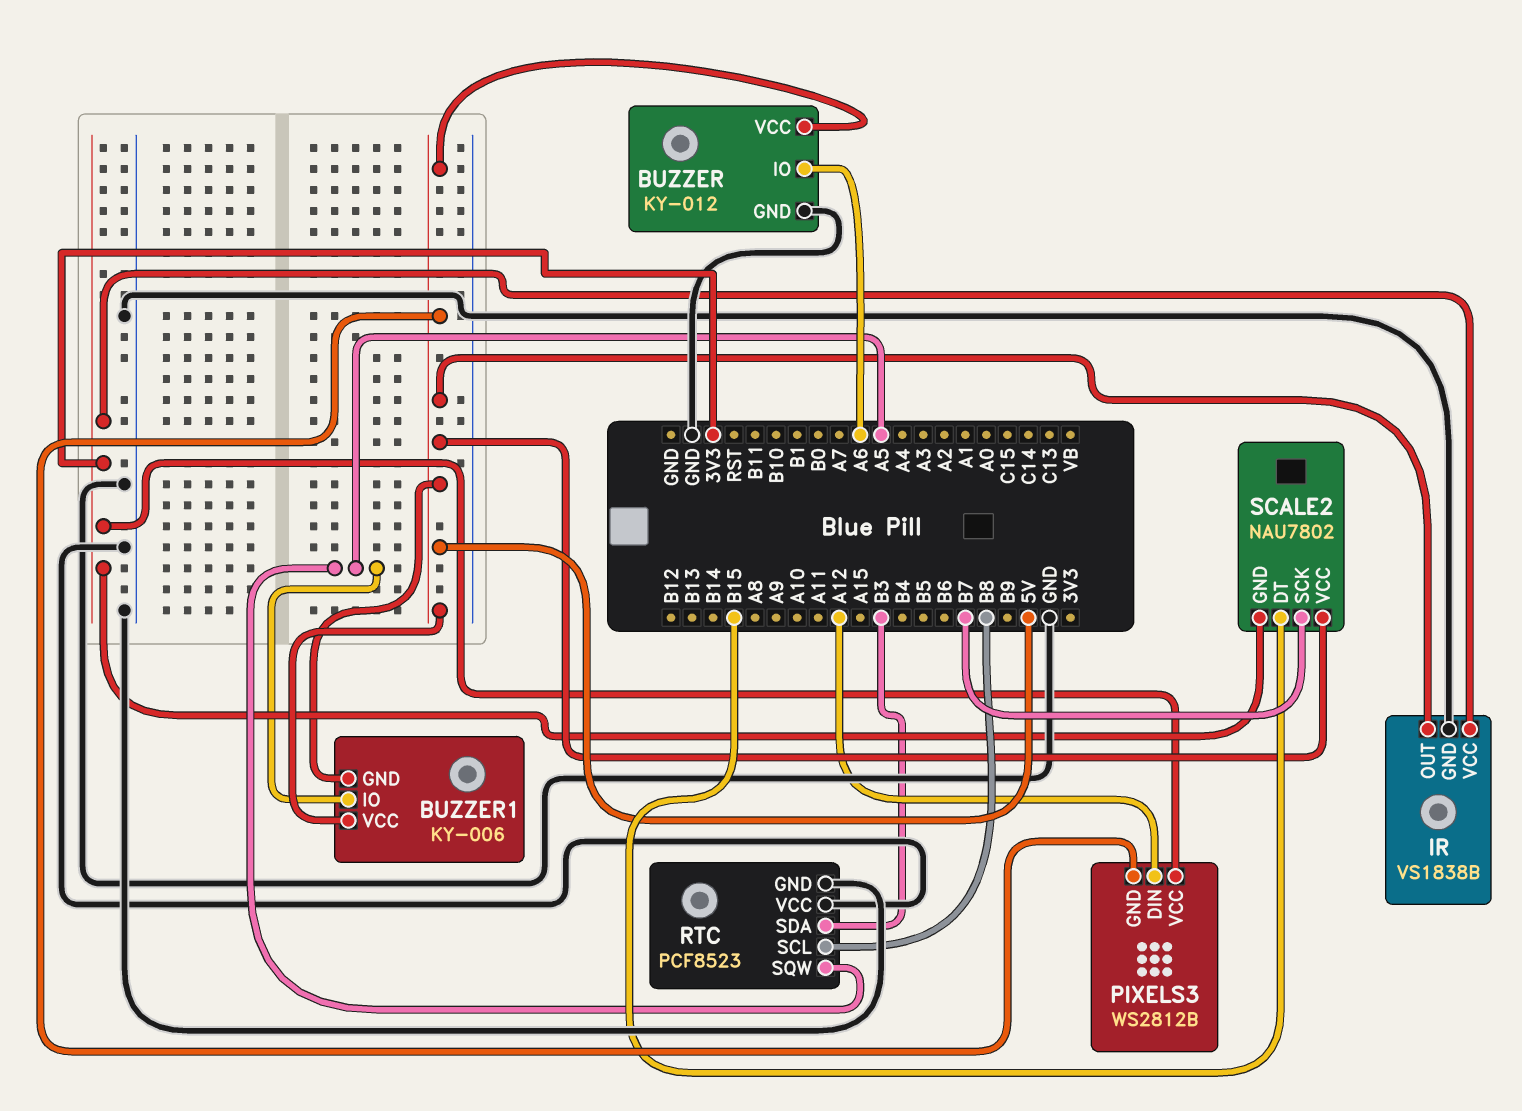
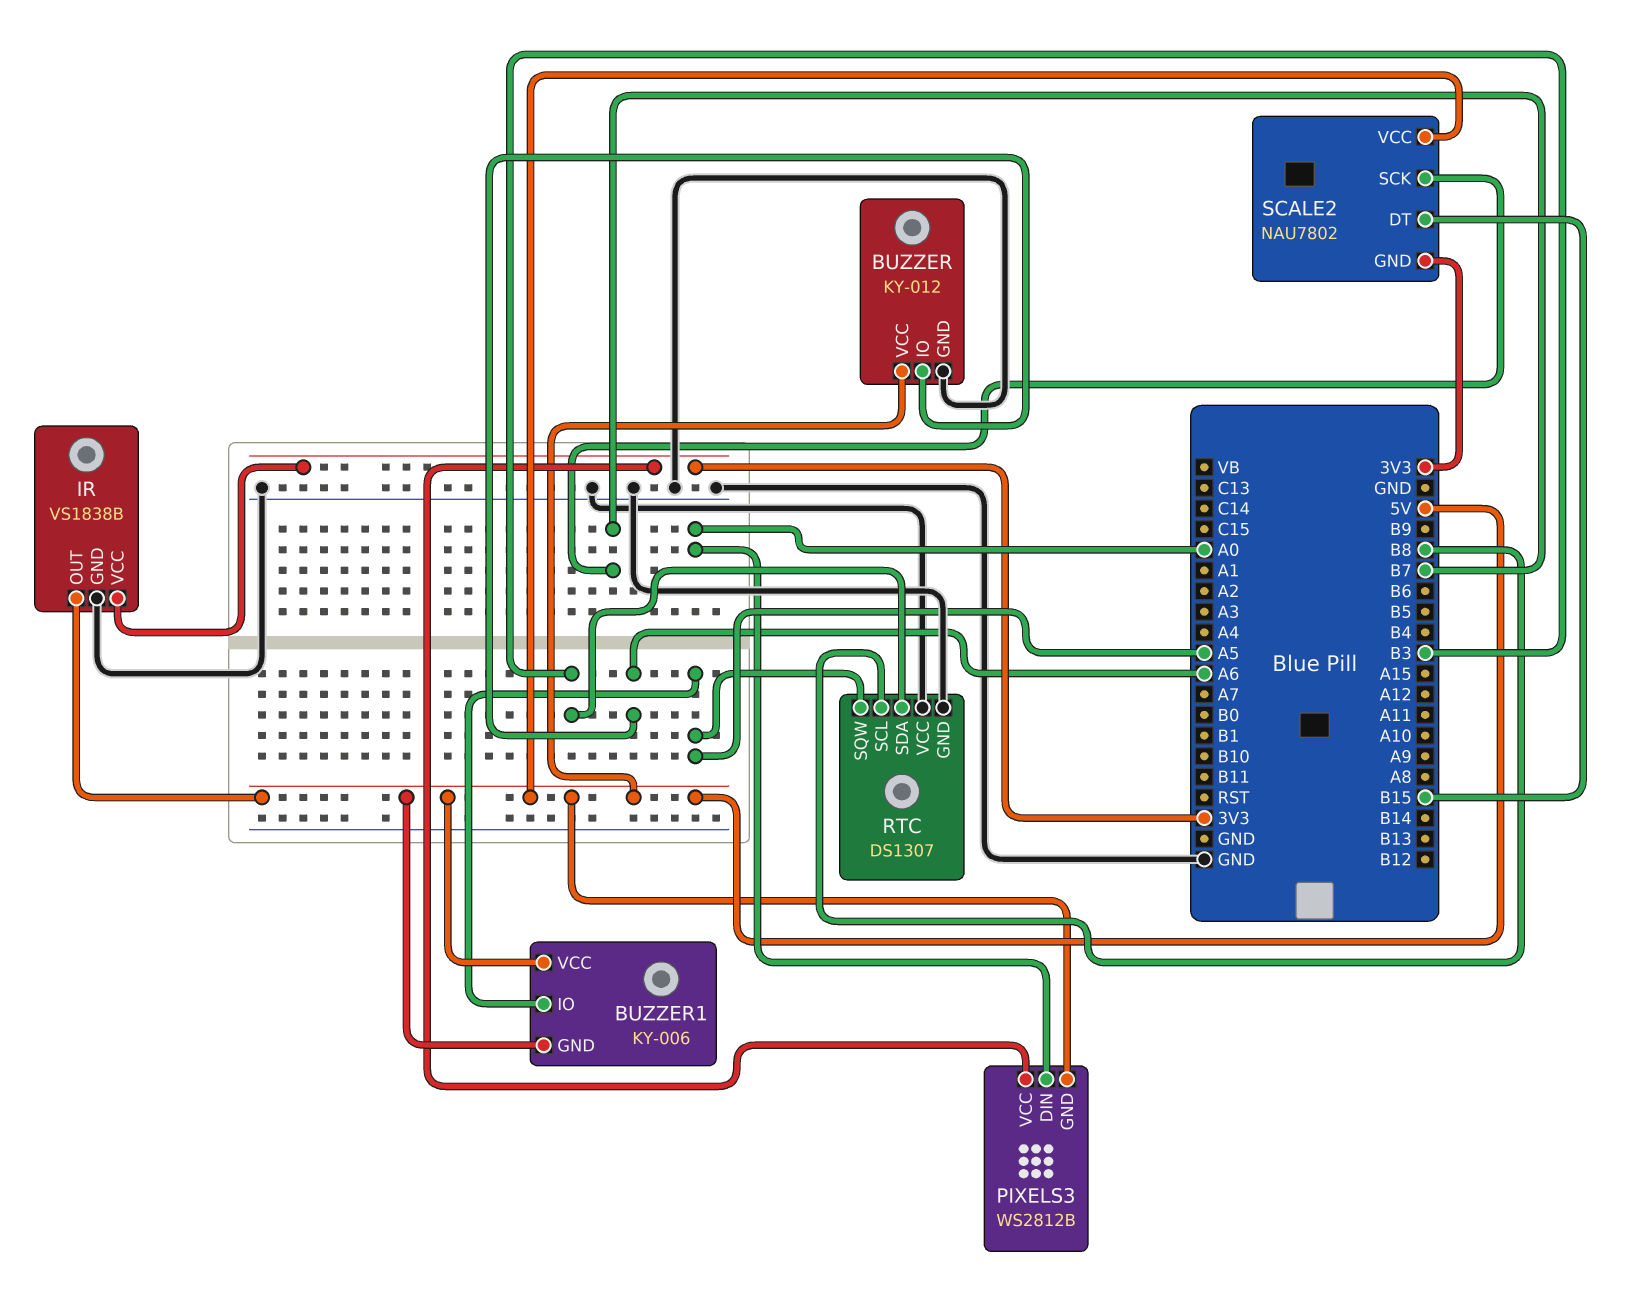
PIXELS3 pin DIN: A12 -> A0
RTC: PCF8523 -> DS1307

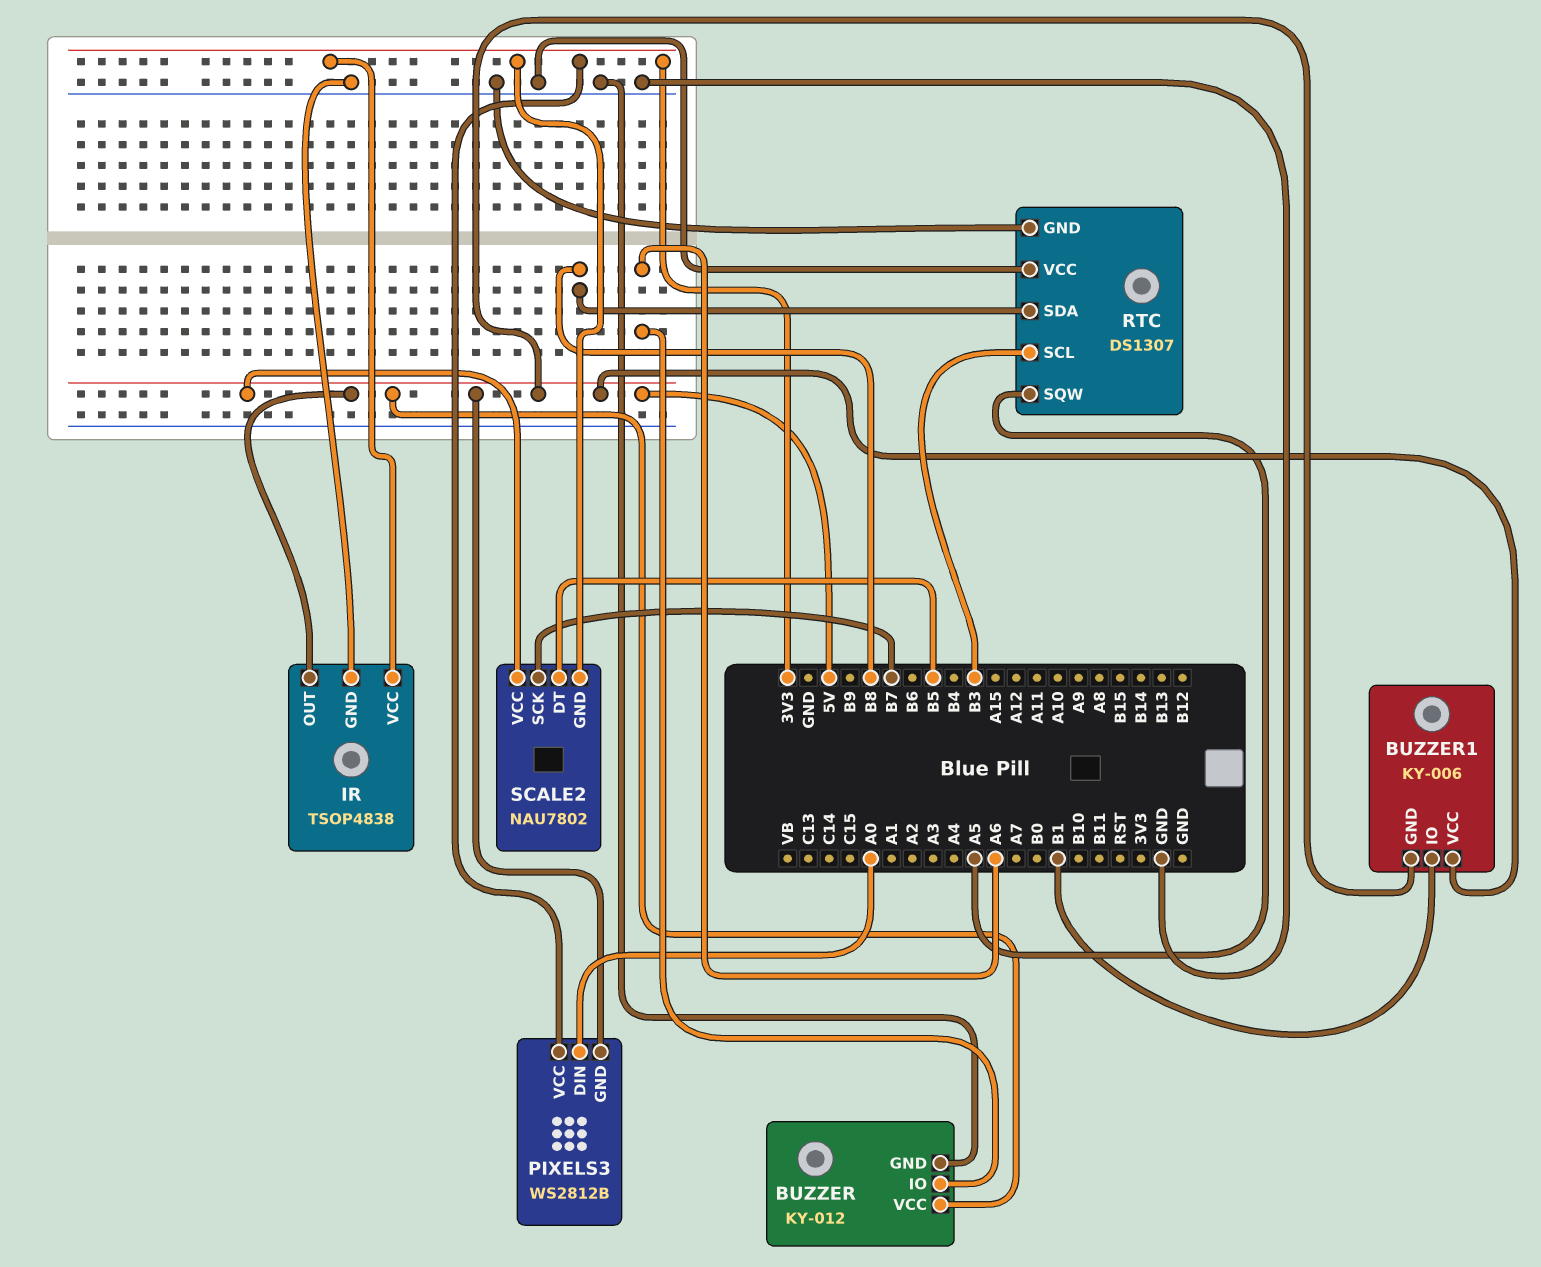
BUZZER1 pin IO: A5 -> B1
IR: VS1838B -> TSOP4838
RTC pin SCL: B8 -> B3
RTC pin SDA: B3 -> B8
SCALE2 pin DT: B15 -> B5

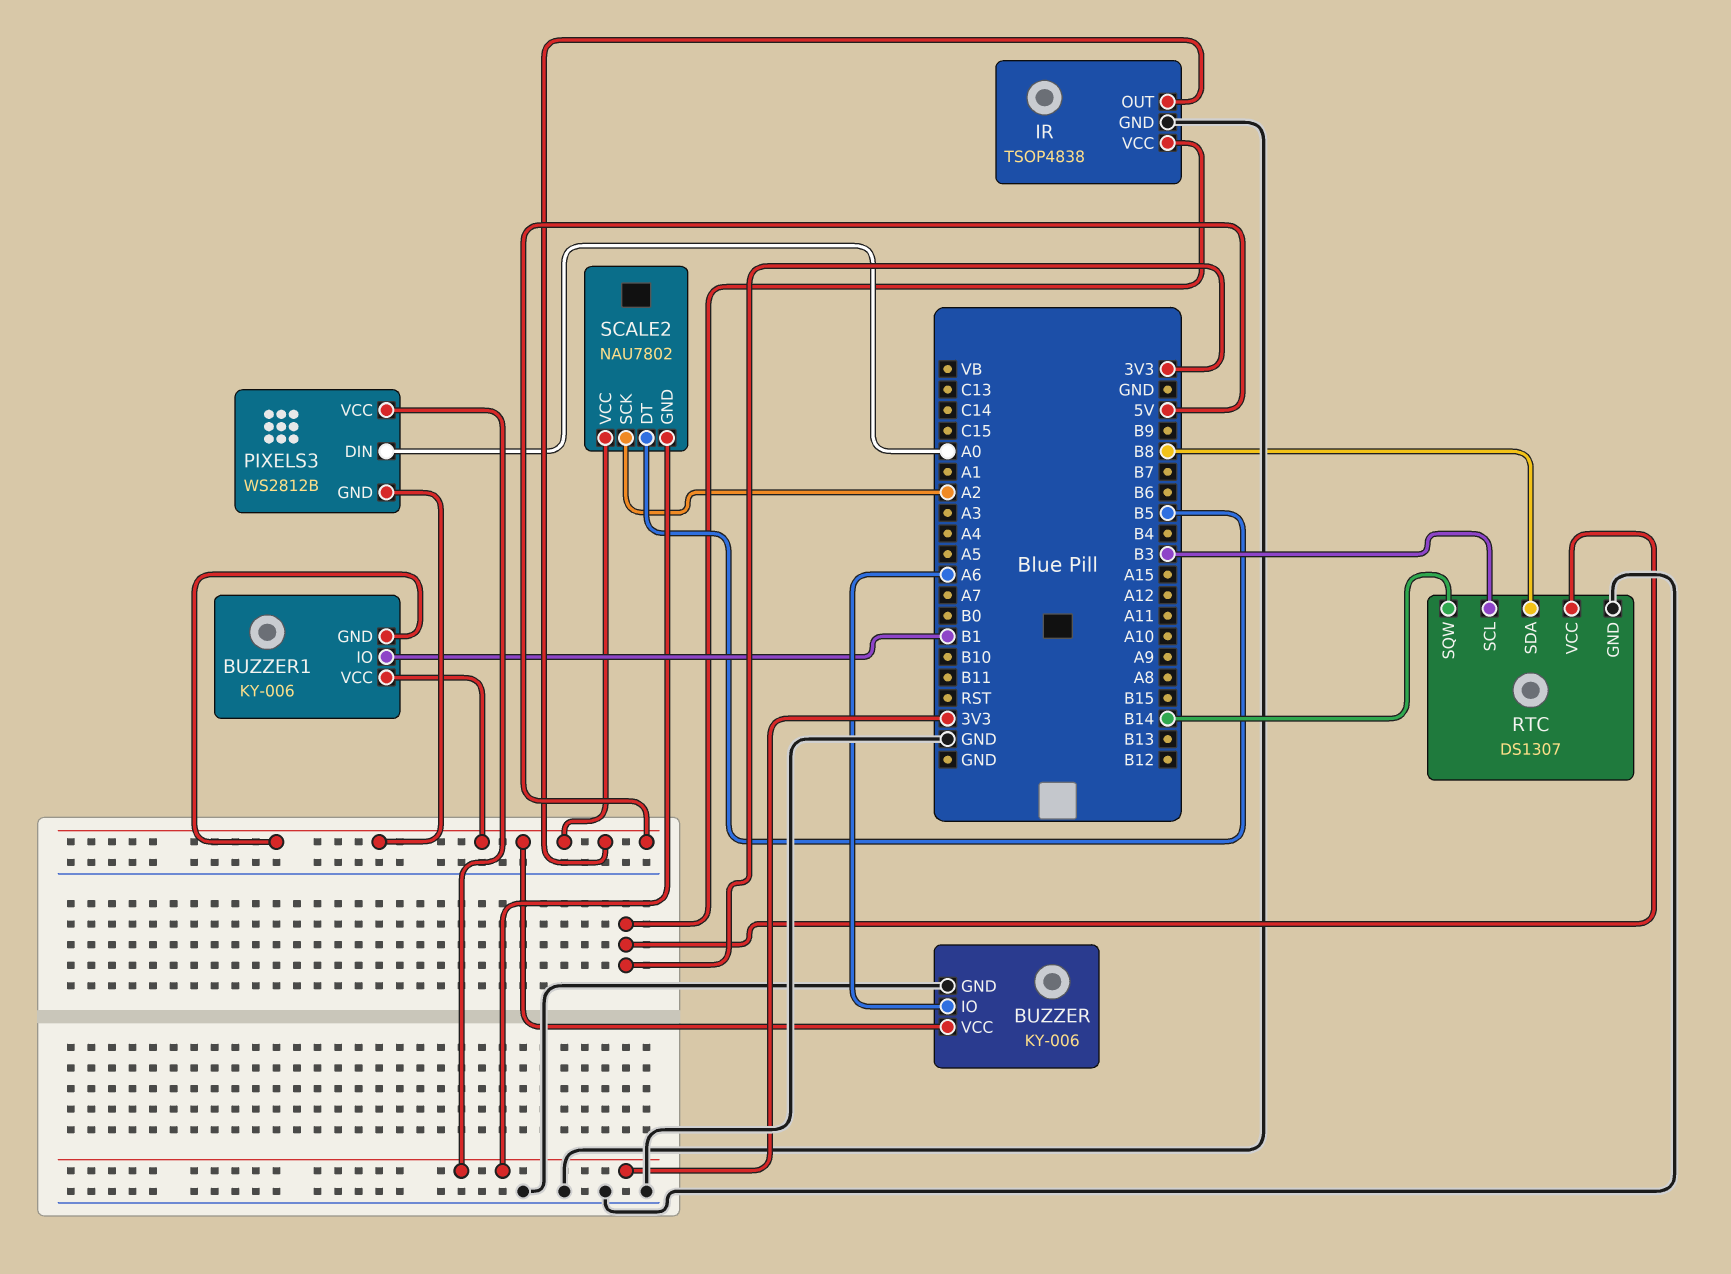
BUZZER: KY-012 -> KY-006
RTC pin SQW: A5 -> B14
RTC pin VCC: GND -> 3V3
SCALE2 pin SCK: B7 -> A2

